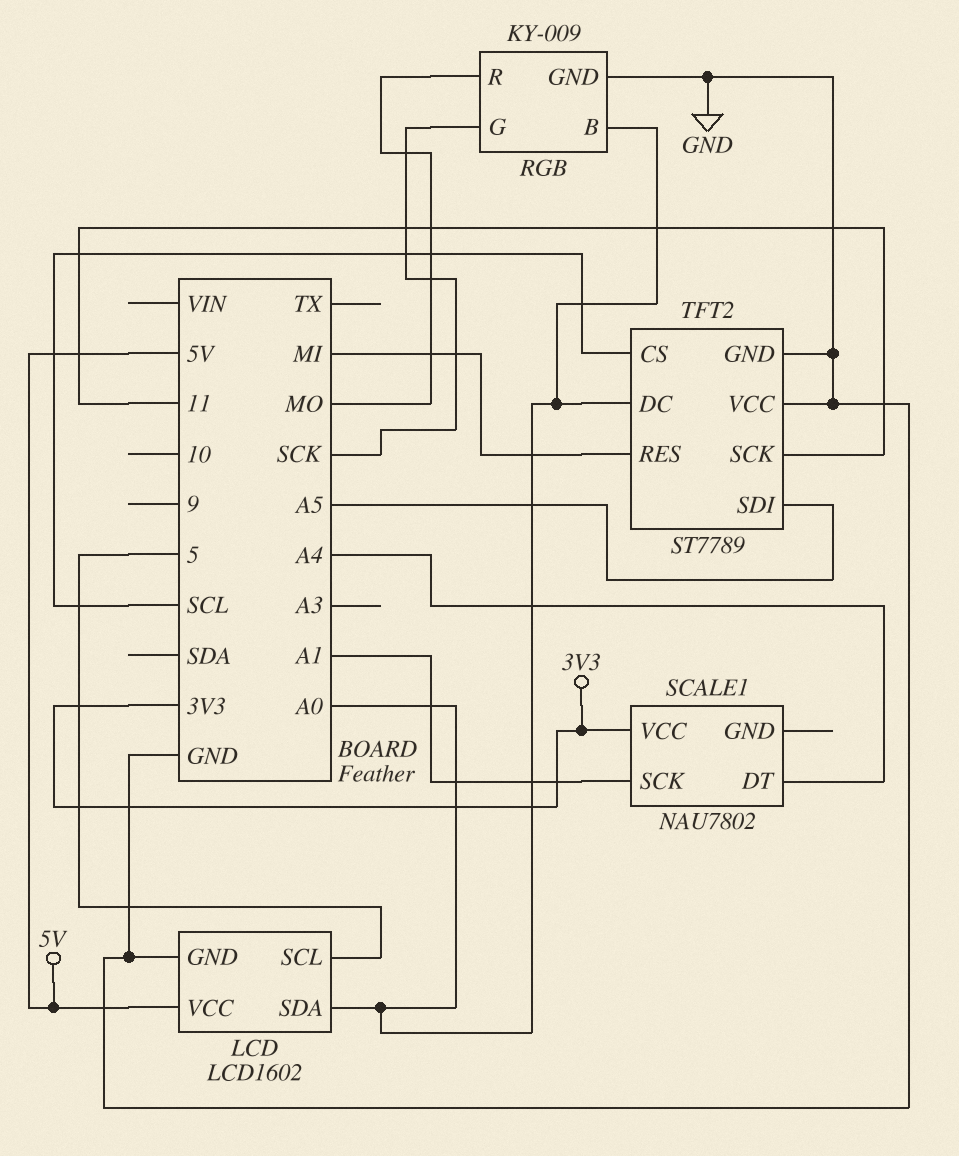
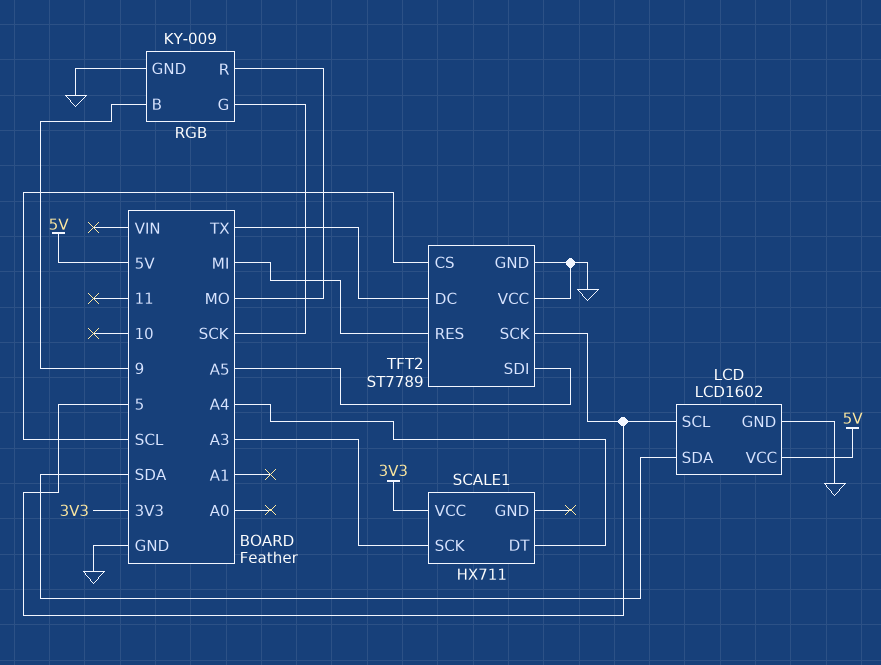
LCD pin SDA: A0 -> SDA
RGB pin B: A0 -> 9
SCALE1: NAU7802 -> HX711
SCALE1 pin SCK: A1 -> A3
TFT2 pin DC: A0 -> TX
TFT2 pin SCK: 11 -> 5

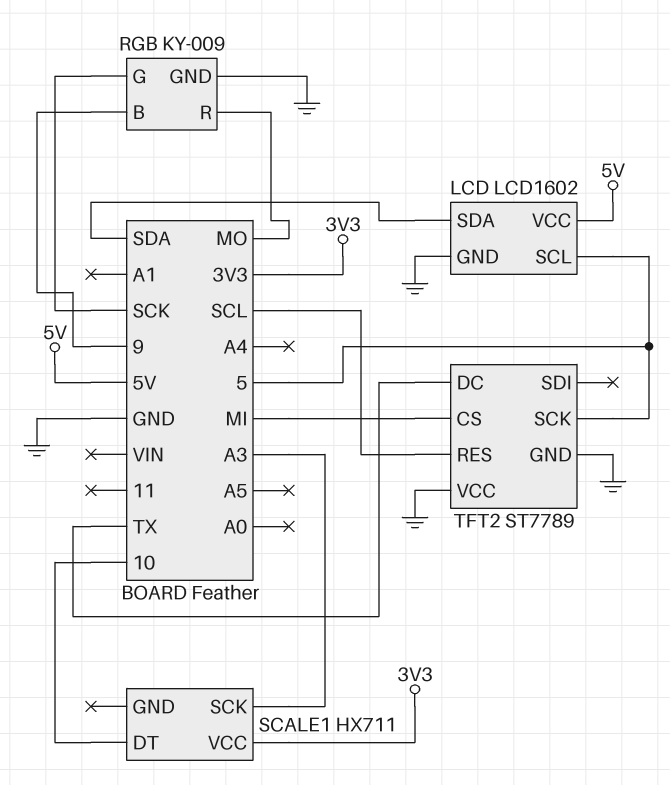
SCALE1 pin DT: A4 -> 10
TFT2 pin CS: SCL -> MI
TFT2 pin RES: MI -> SCL
TFT2 pin SDI: A5 -> none

